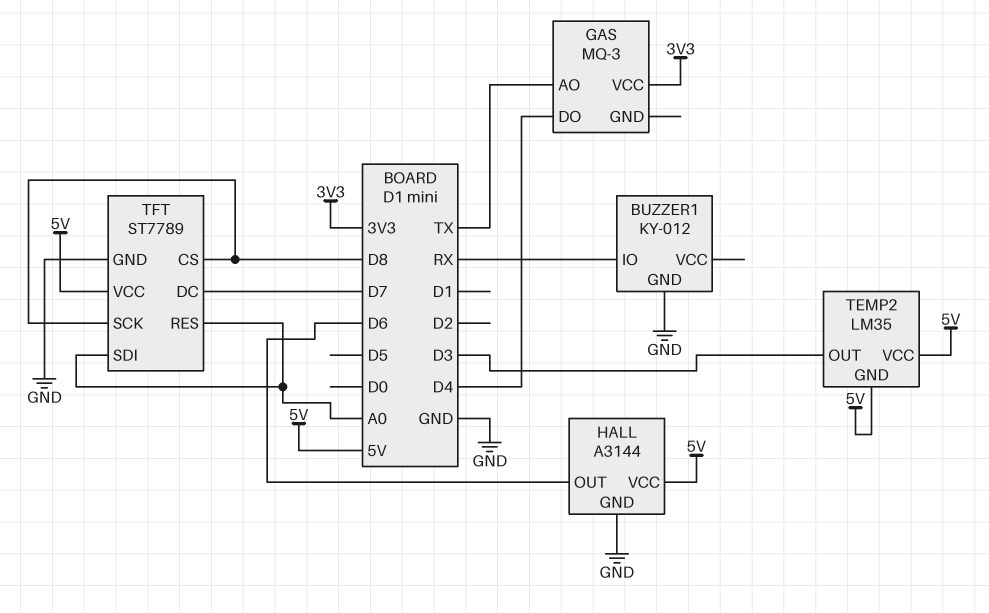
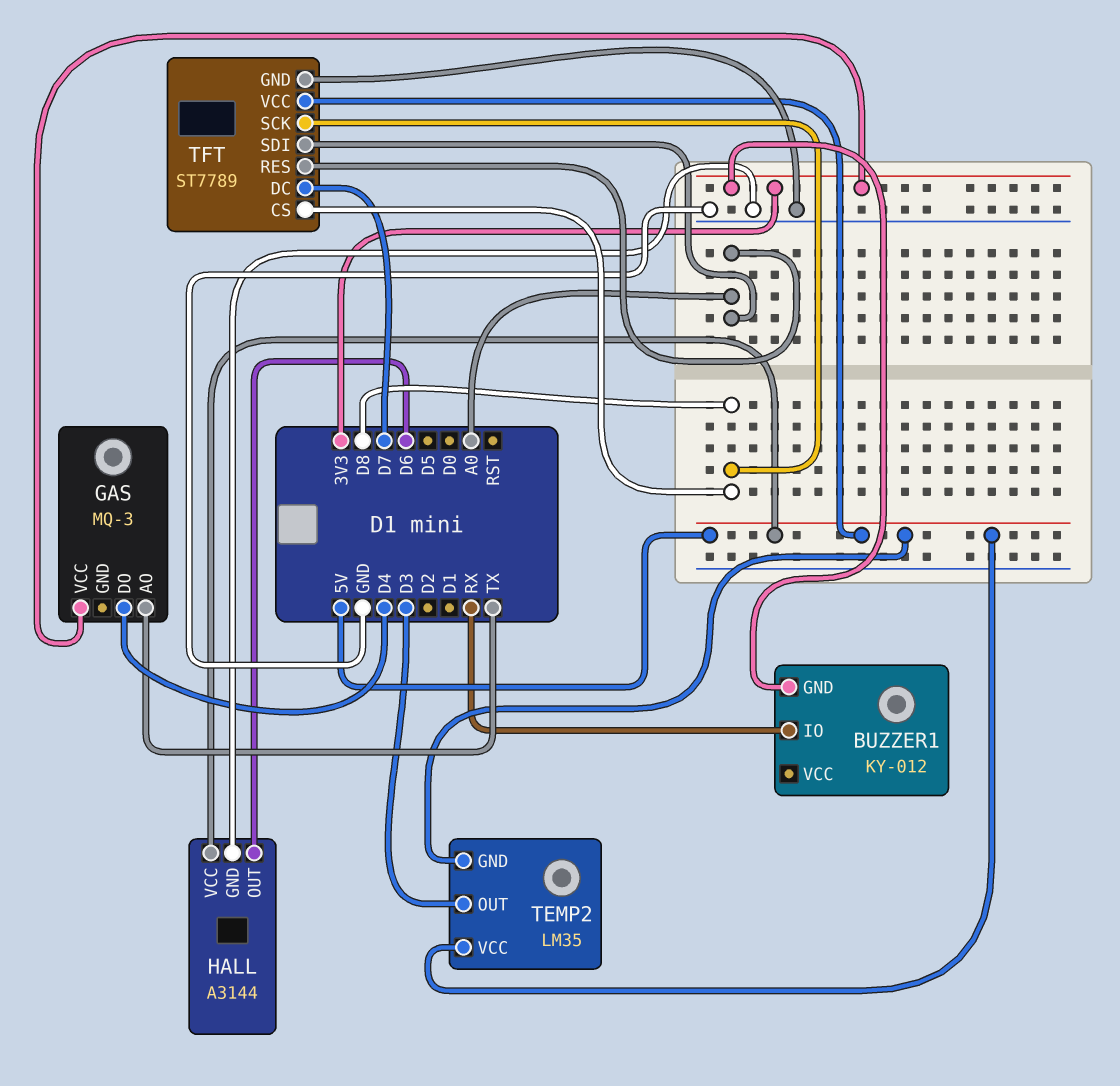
BUZZER1 pin GND: GND -> 3V3

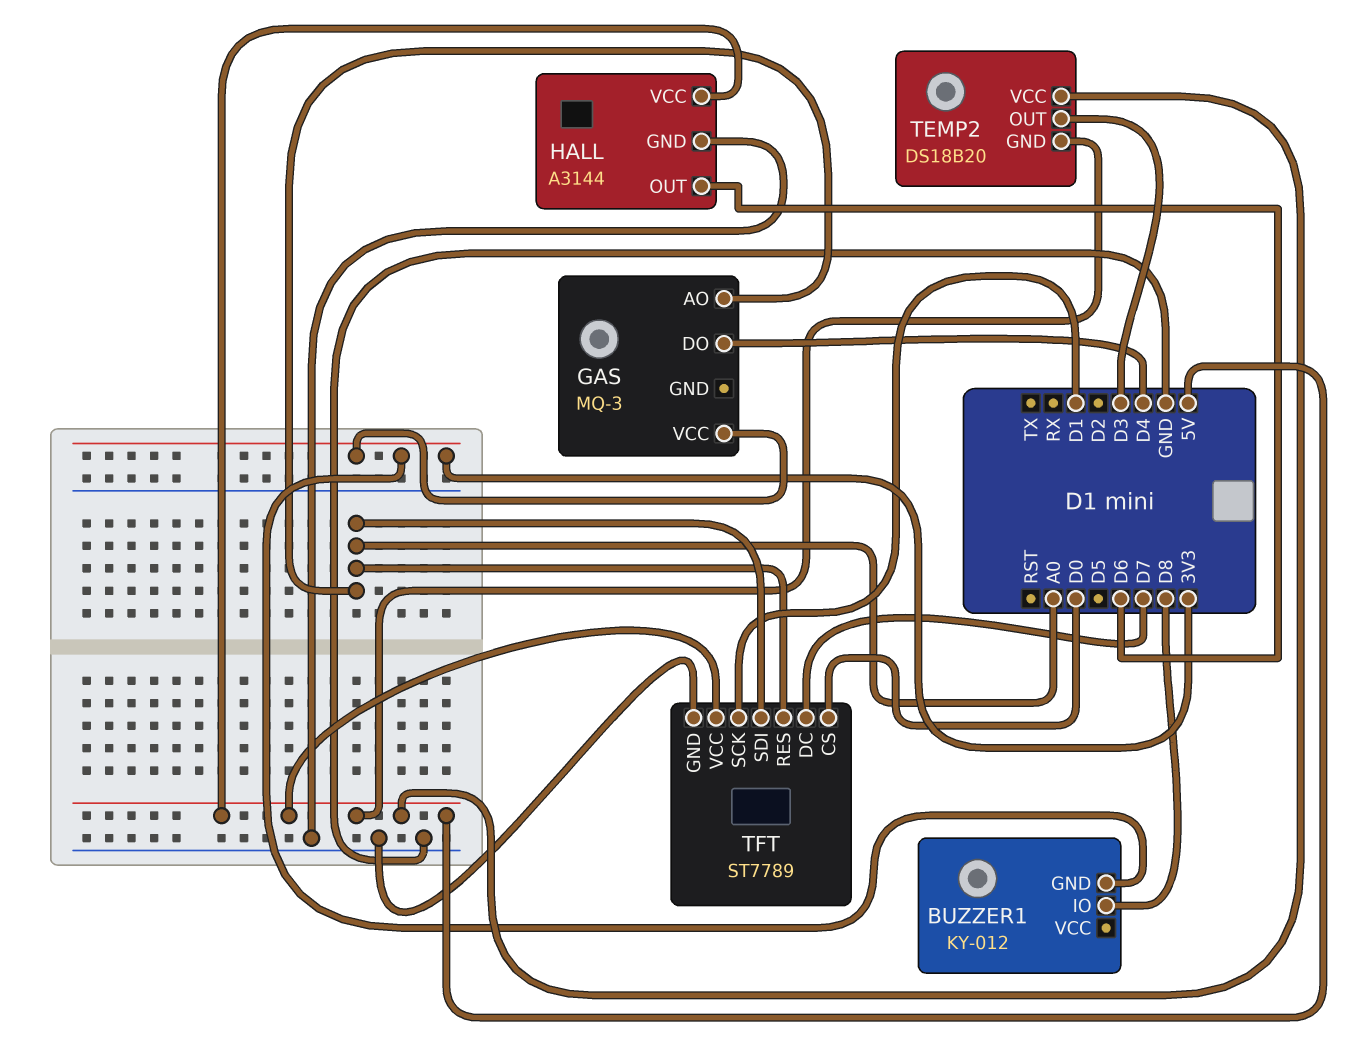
BUZZER1 pin IO: RX -> D8
GAS pin AO: TX -> A0
TEMP2: LM35 -> DS18B20
TFT pin CS: D8 -> D0
TFT pin SCK: D8 -> D1

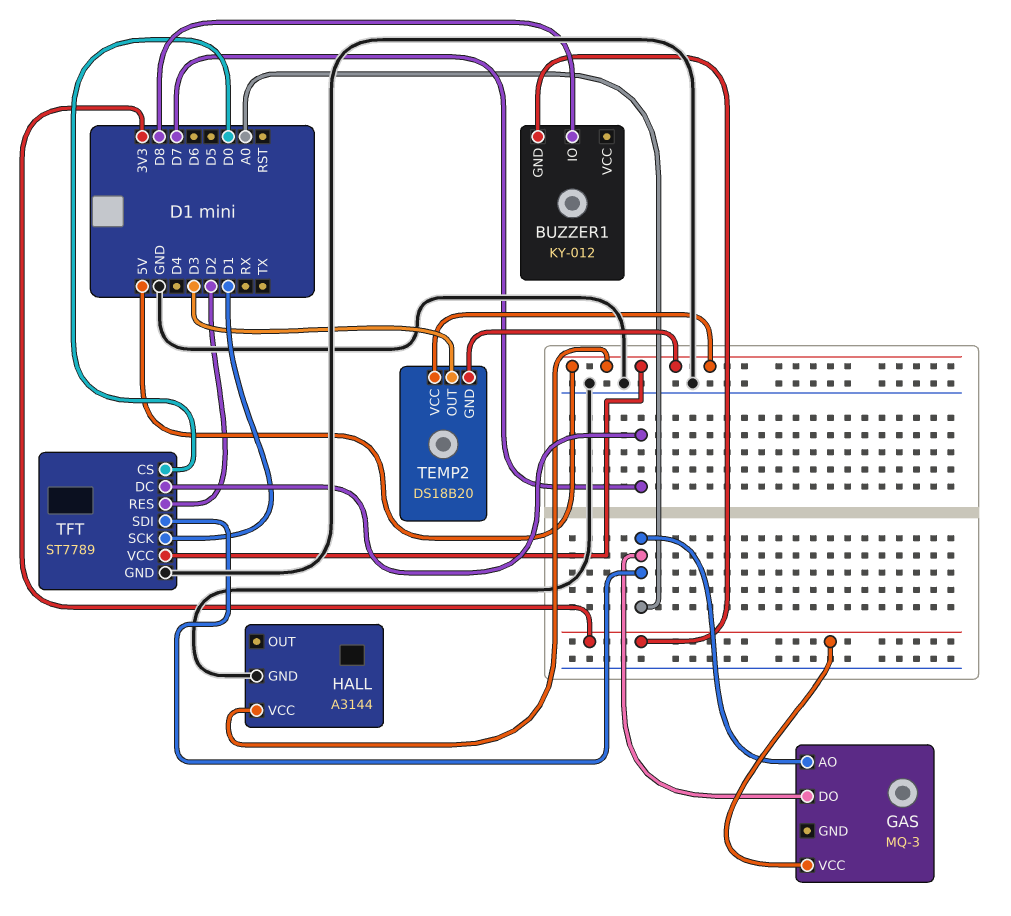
GAS pin DO: D4 -> A0
HALL pin OUT: D6 -> none
TFT pin RES: A0 -> D2

